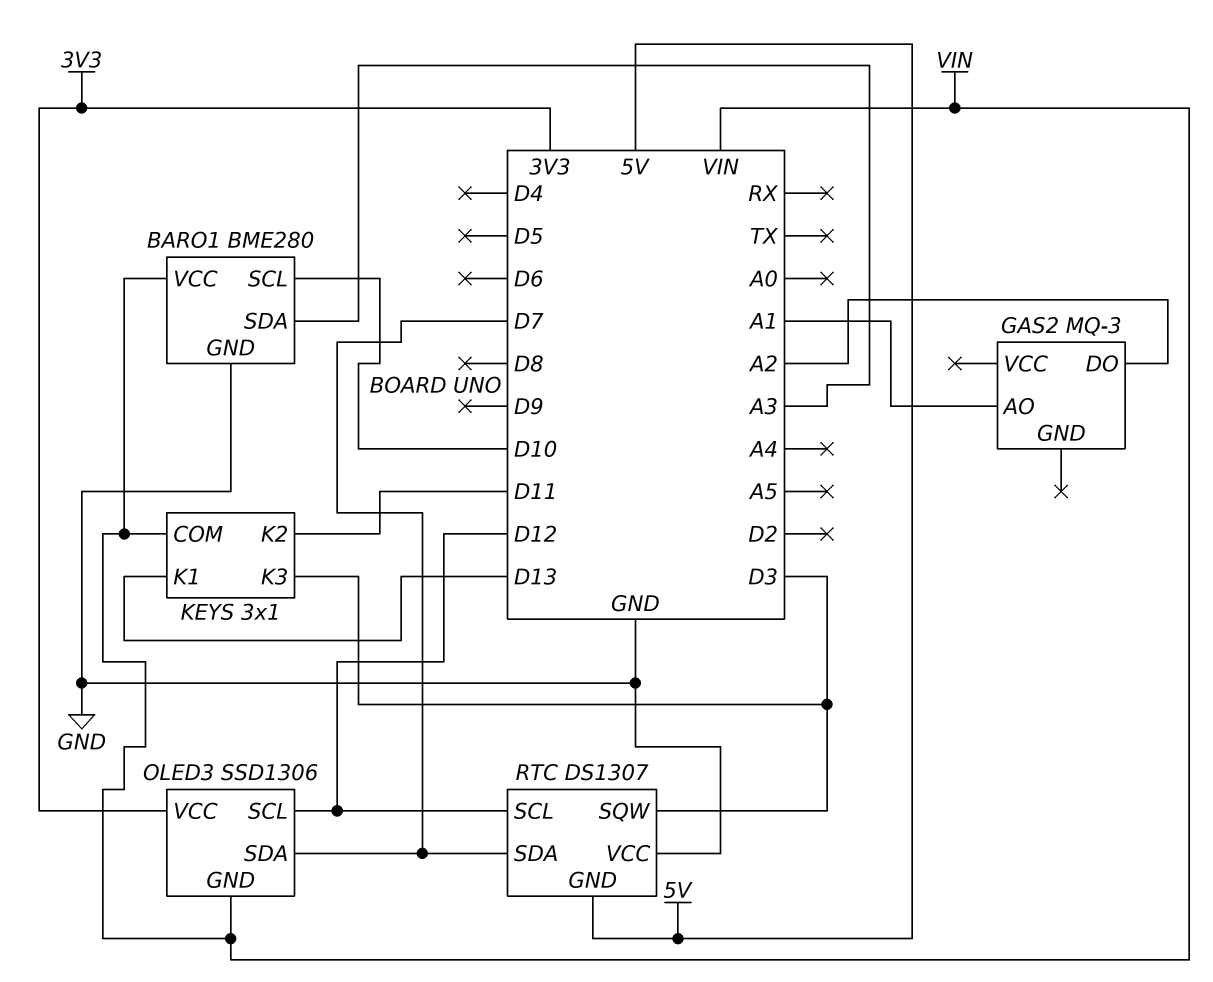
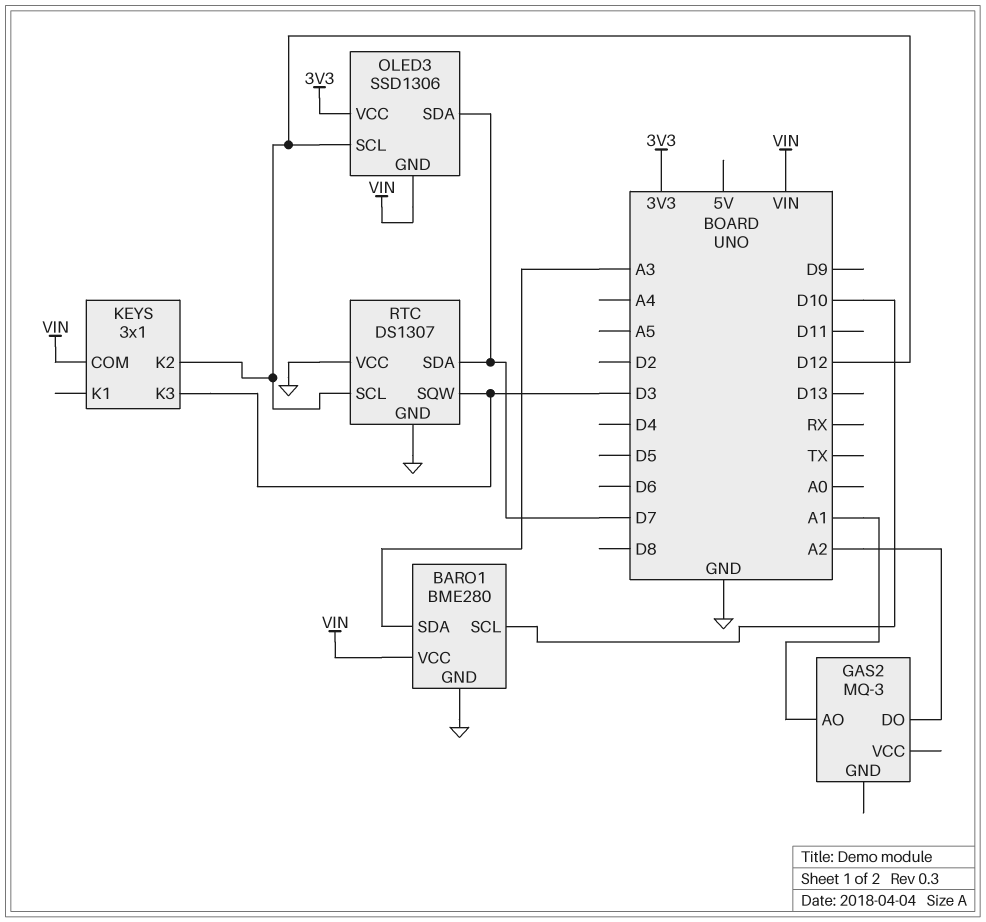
KEYS pin K1: D13 -> none
KEYS pin K2: D11 -> D12
RTC pin GND: 5V -> GND

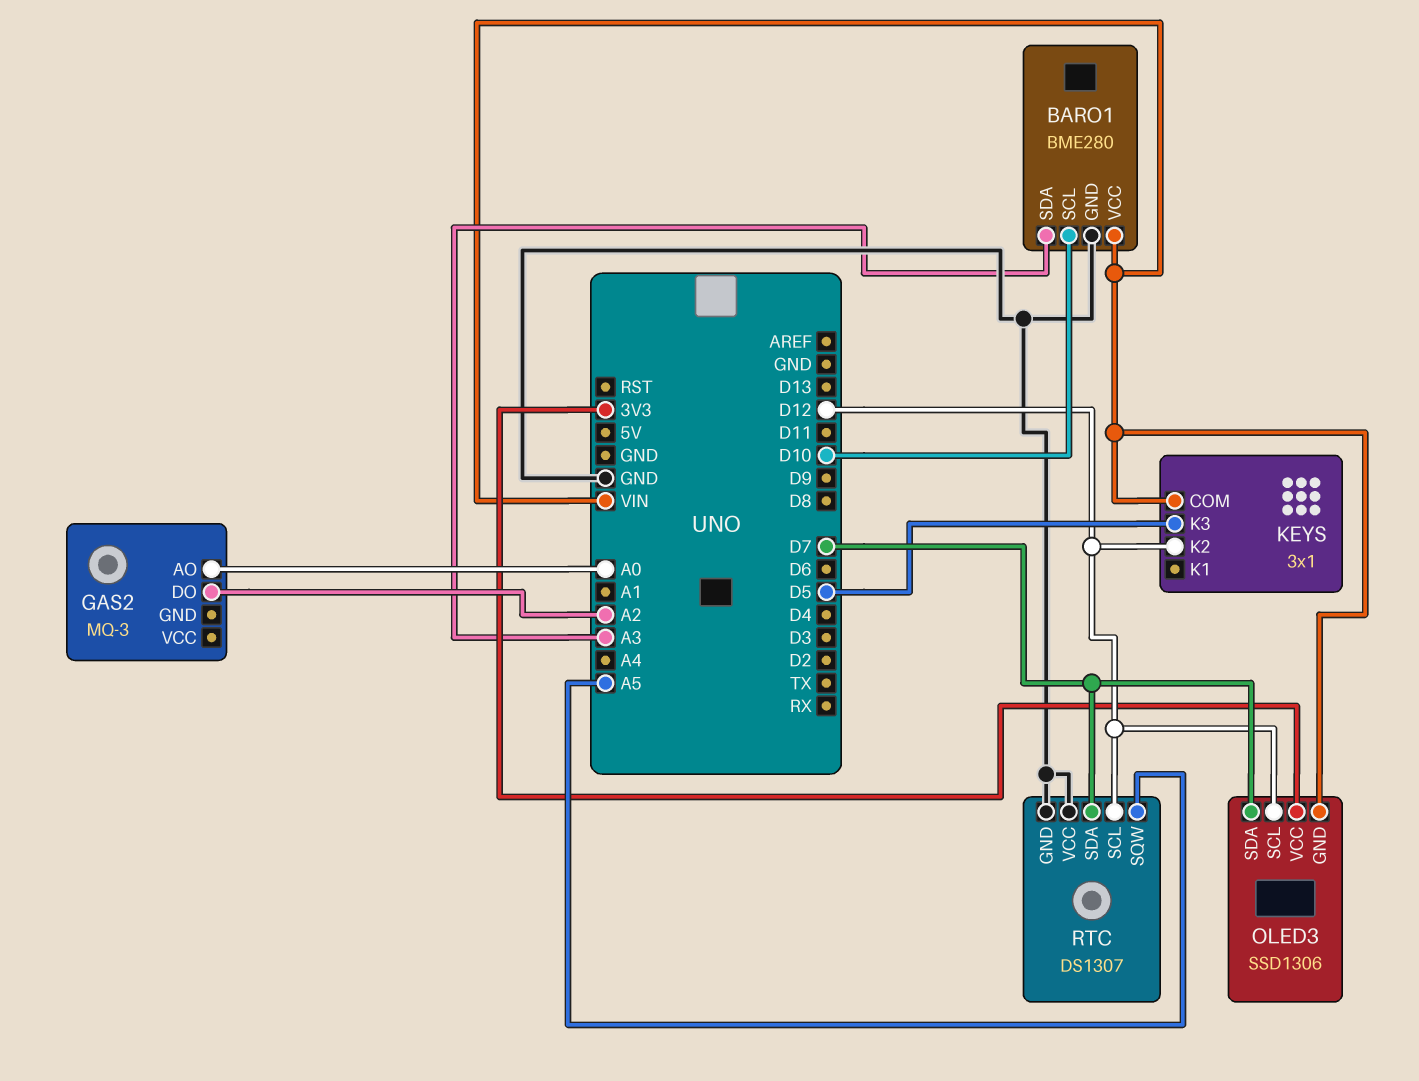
GAS2 pin AO: A1 -> A0
KEYS pin K3: D3 -> D5
RTC pin SQW: D3 -> A5

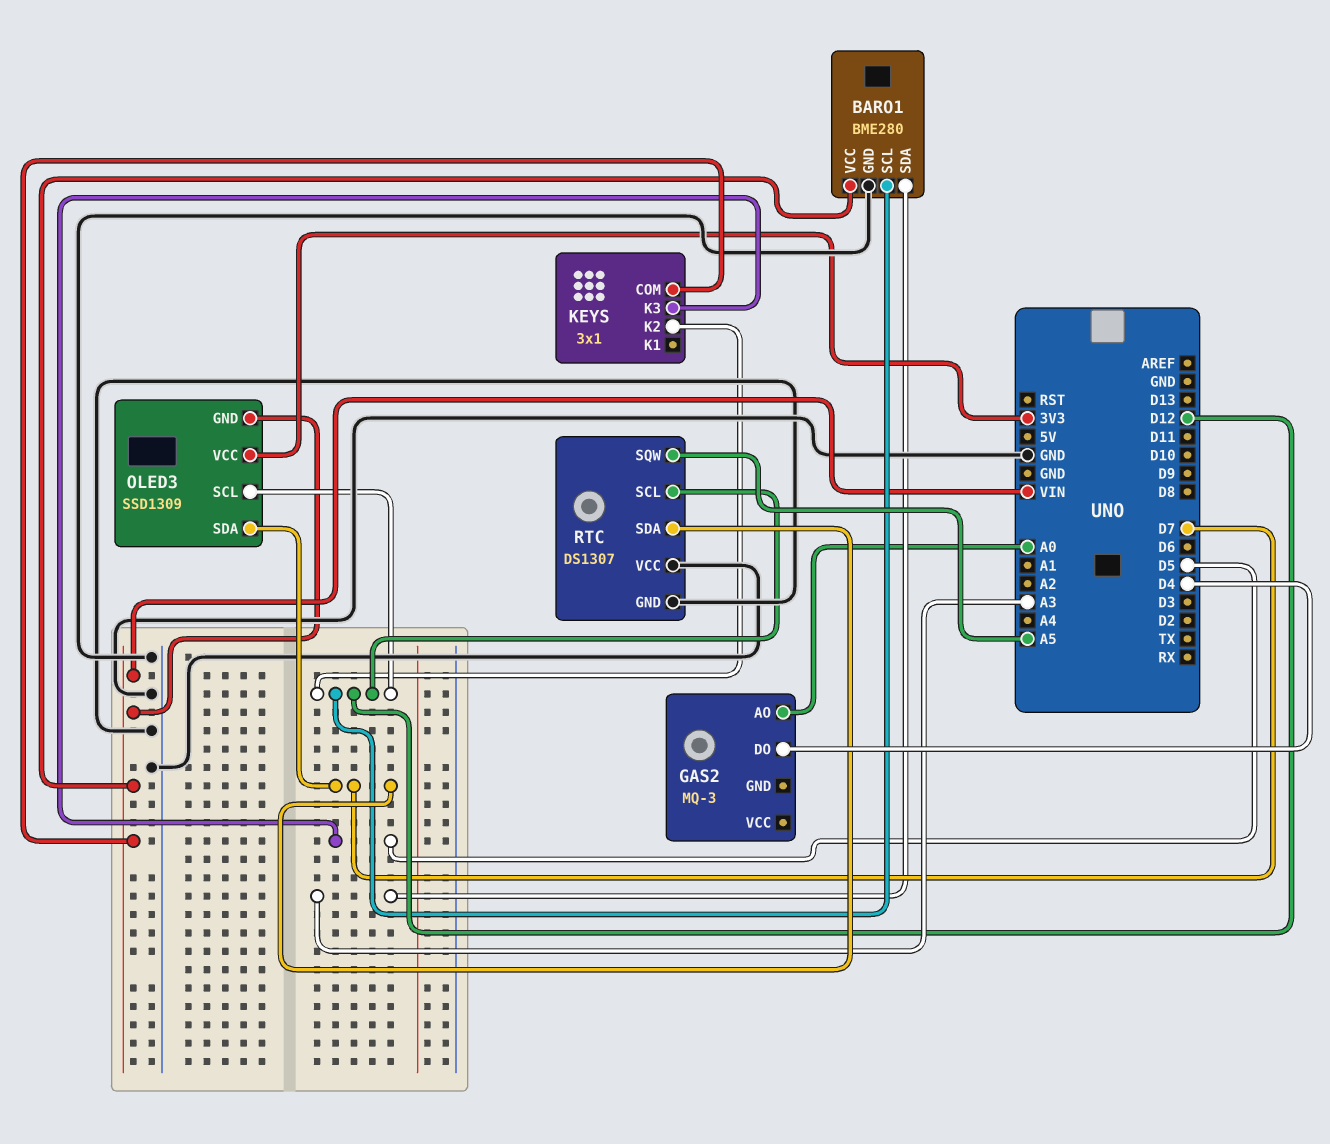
BARO1 pin SCL: D10 -> D12
GAS2 pin DO: A2 -> D4
OLED3: SSD1306 -> SSD1309

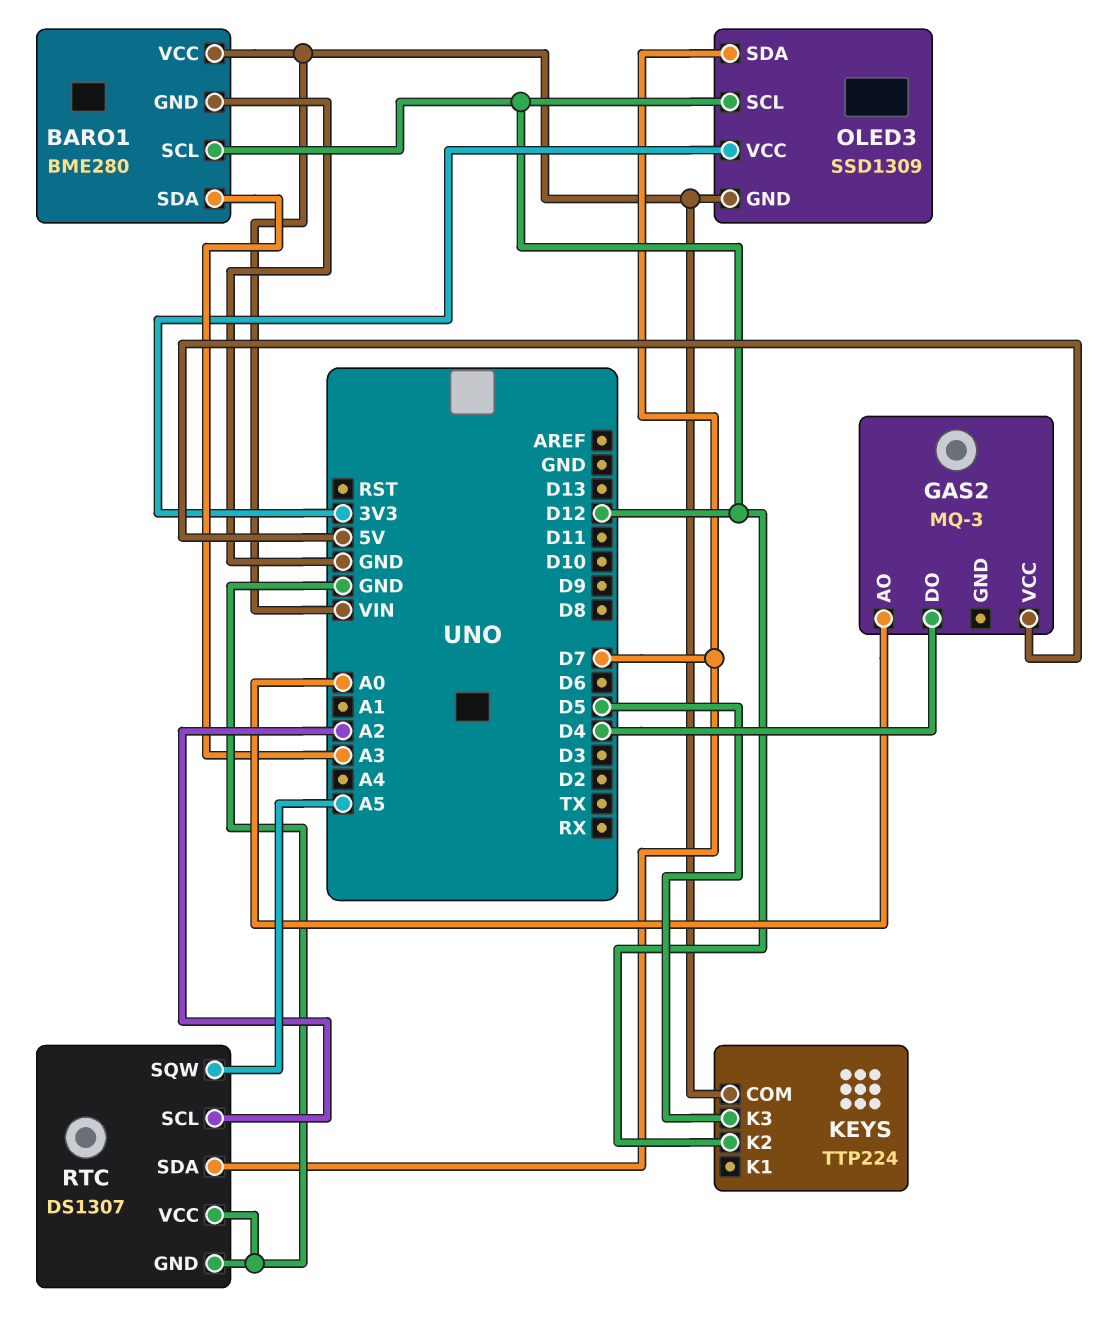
GAS2 pin VCC: none -> 5V
KEYS: 3x1 -> TTP224
RTC pin SCL: D12 -> A2

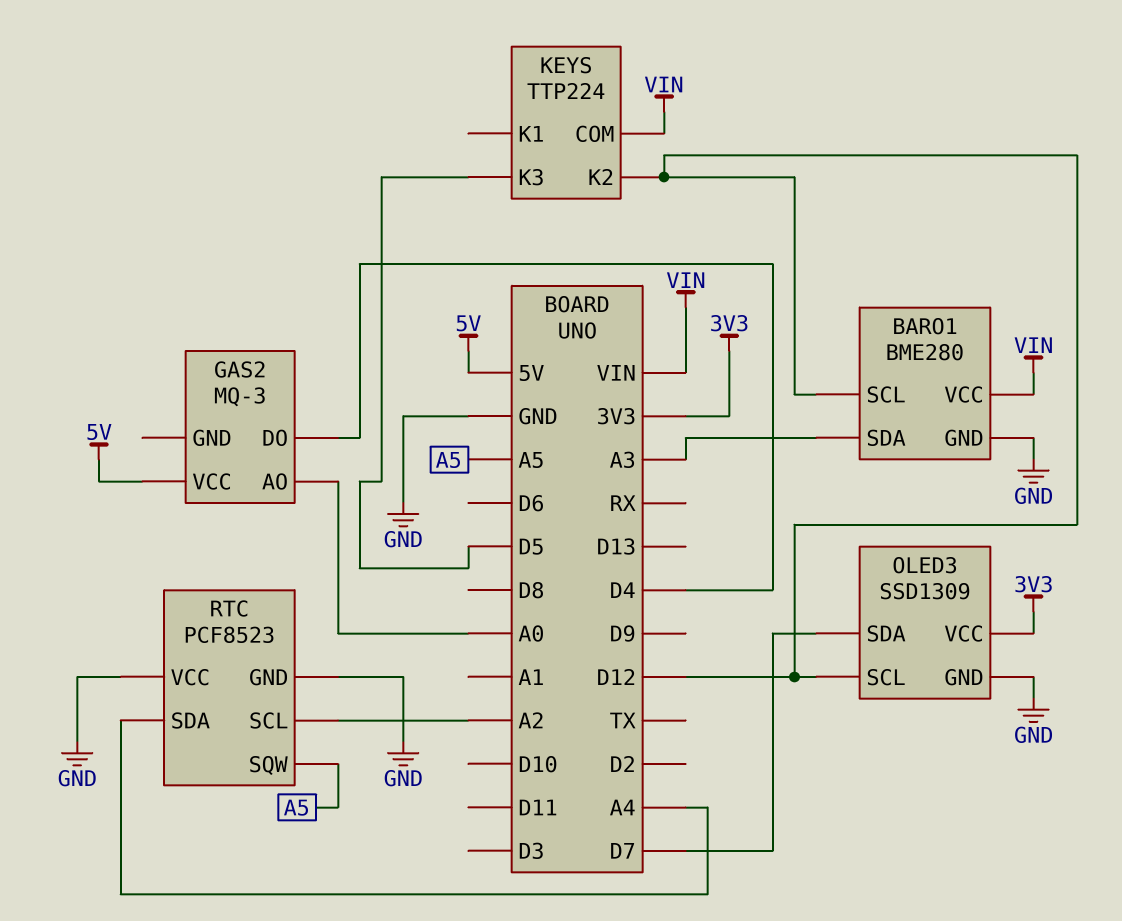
OLED3 pin GND: VIN -> GND
RTC: DS1307 -> PCF8523
RTC pin SDA: D7 -> A4

